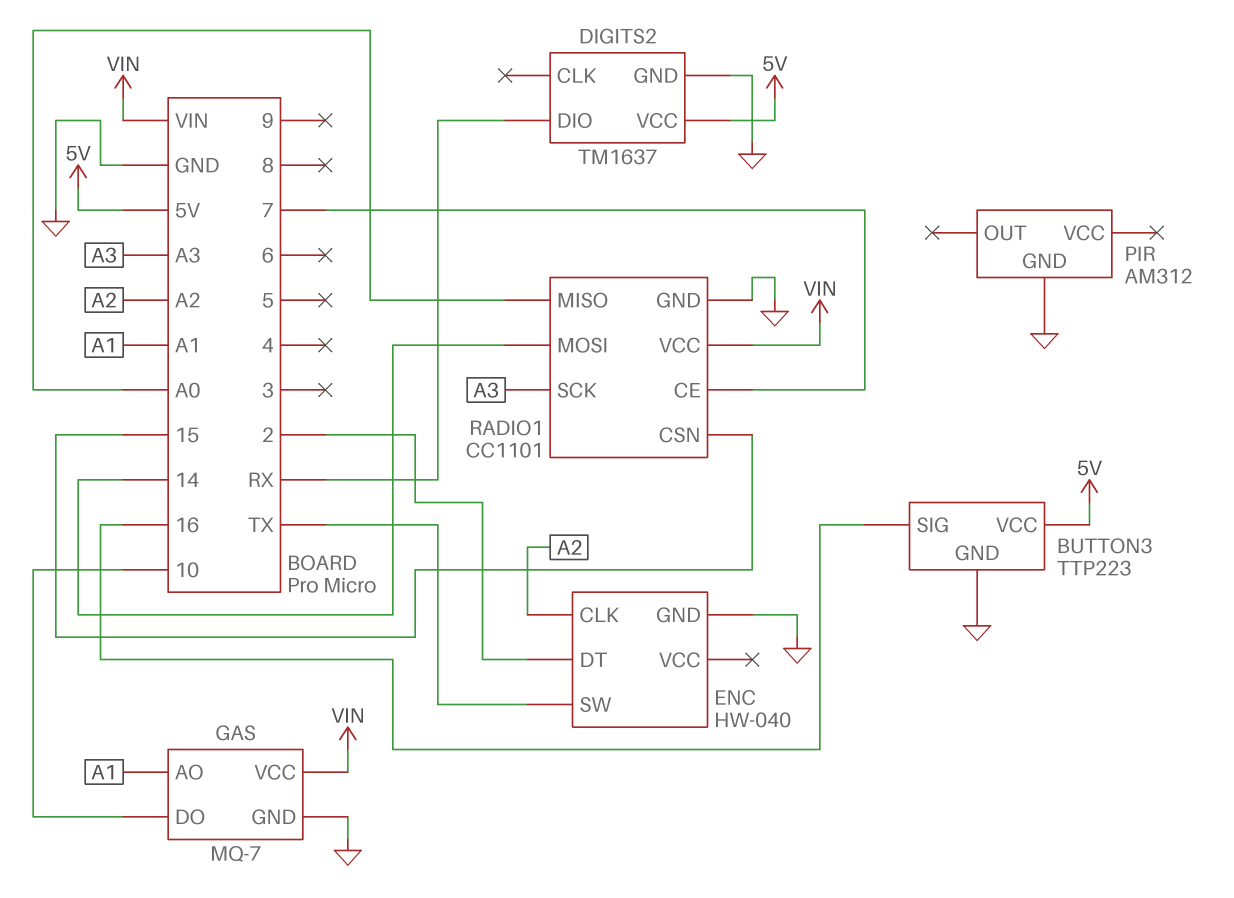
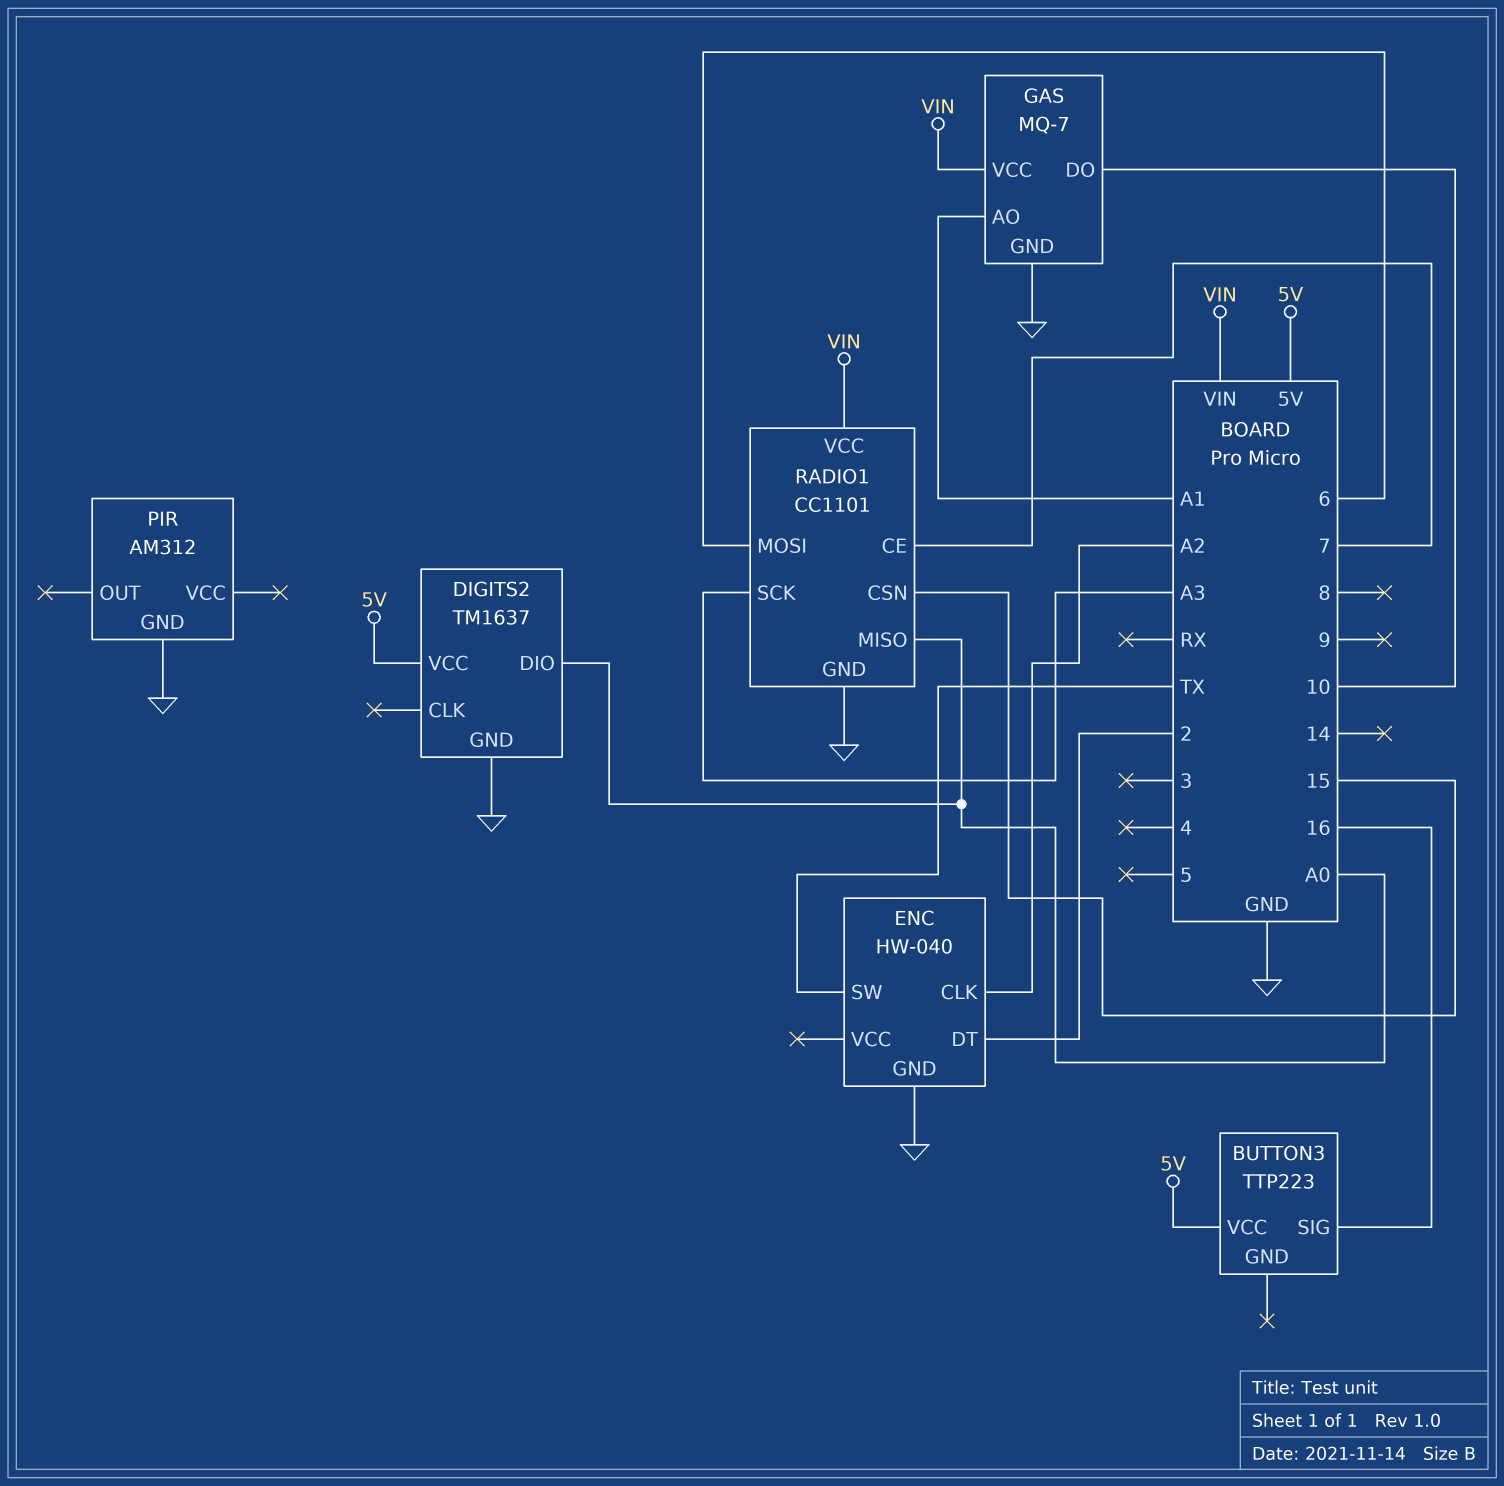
BUTTON3 pin GND: GND -> none
DIGITS2 pin DIO: RX -> A0
RADIO1 pin MOSI: 14 -> 6

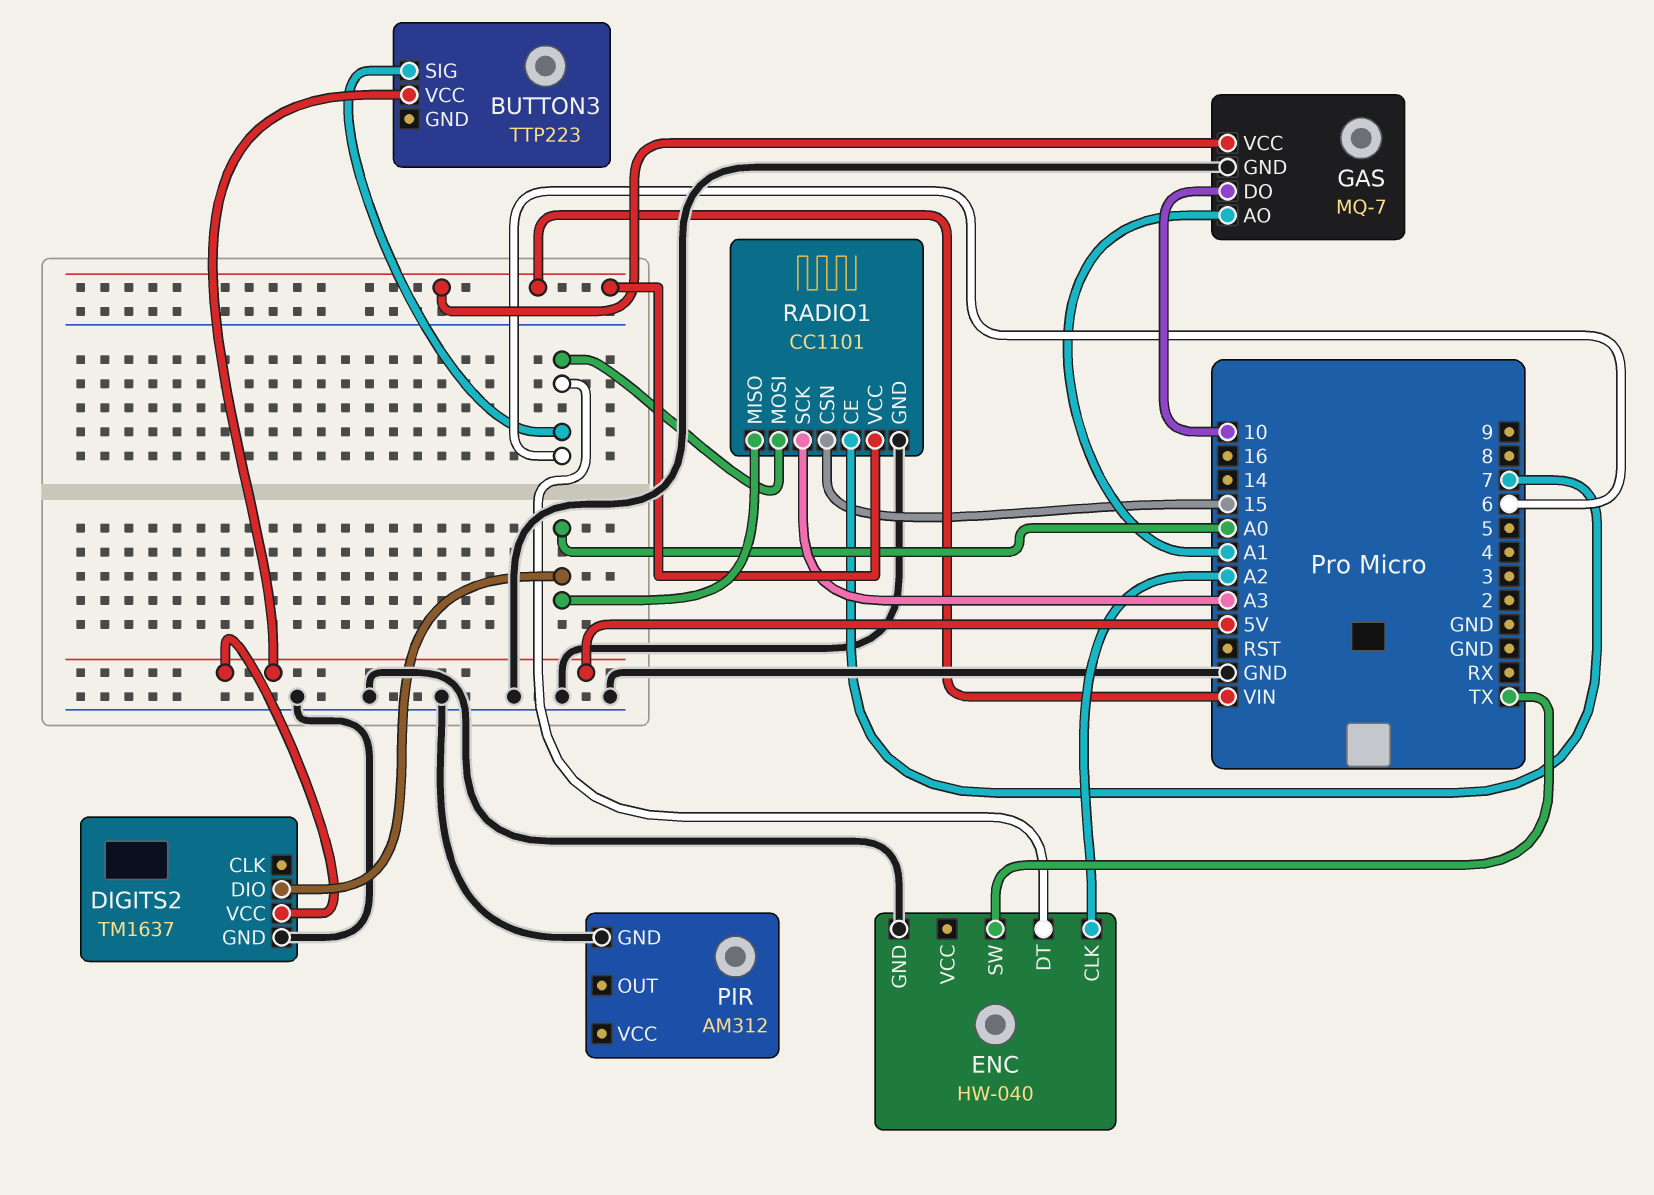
BUTTON3 pin SIG: 16 -> 6
ENC pin DT: 2 -> 6

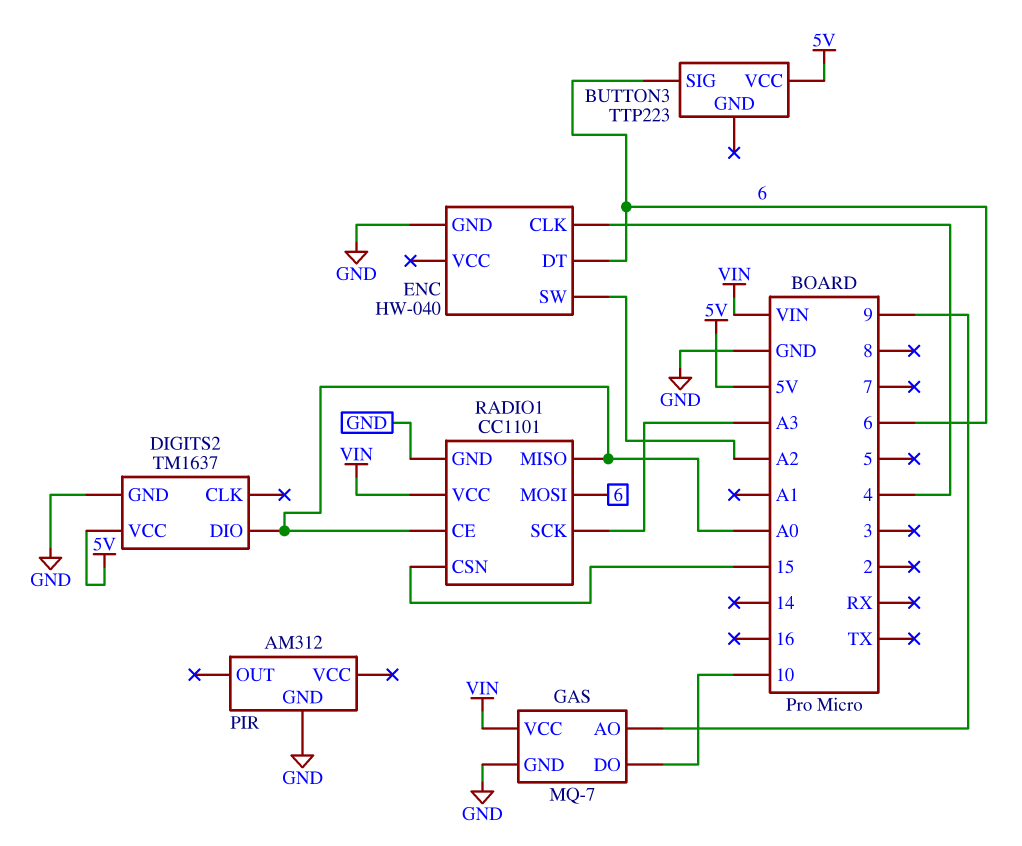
ENC pin CLK: A2 -> 4
ENC pin SW: TX -> A2
GAS pin AO: A1 -> 9
RADIO1 pin CE: 7 -> A0

